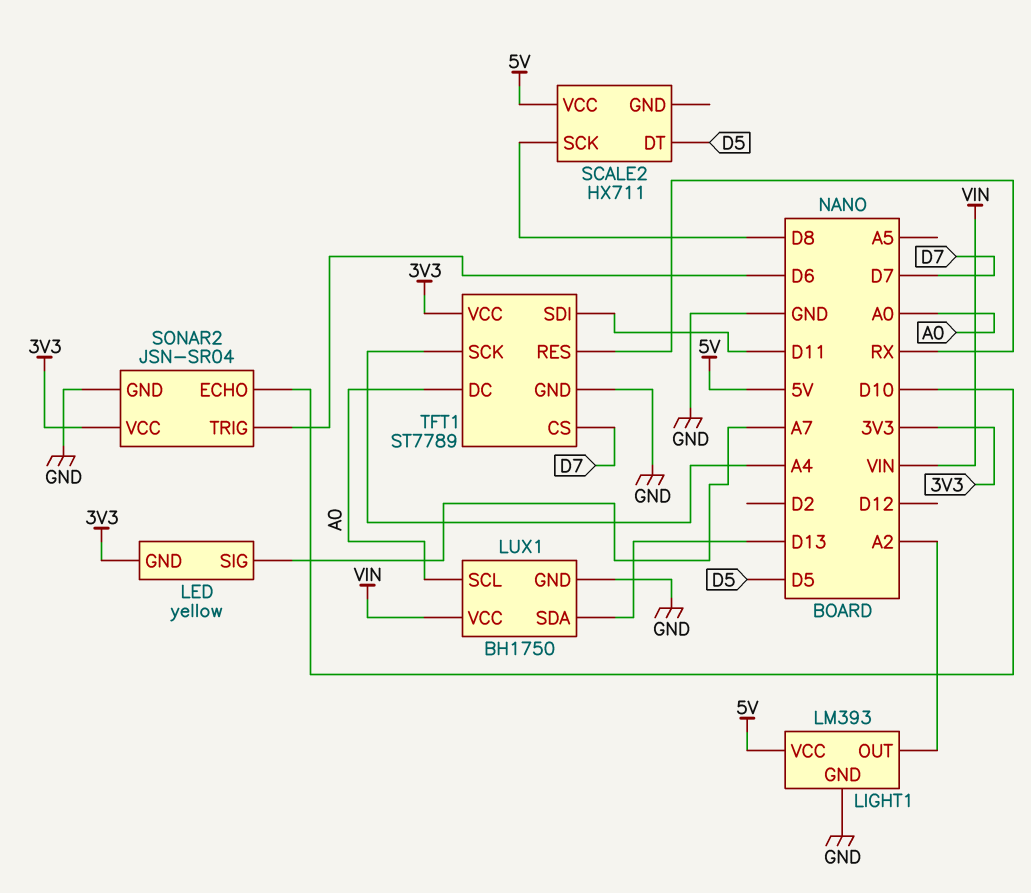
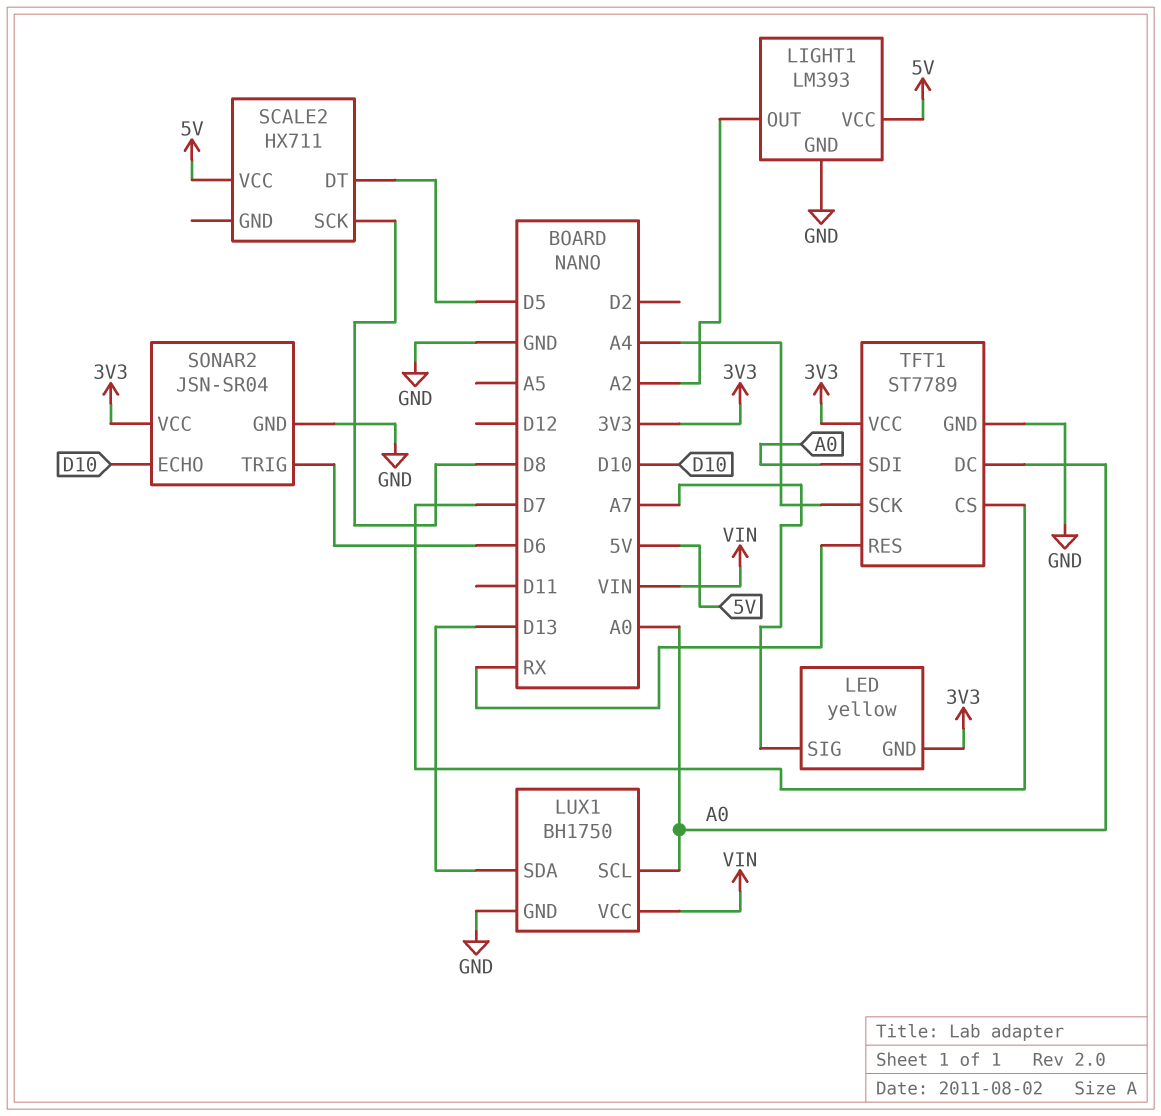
TFT1 pin SDI: D11 -> A0

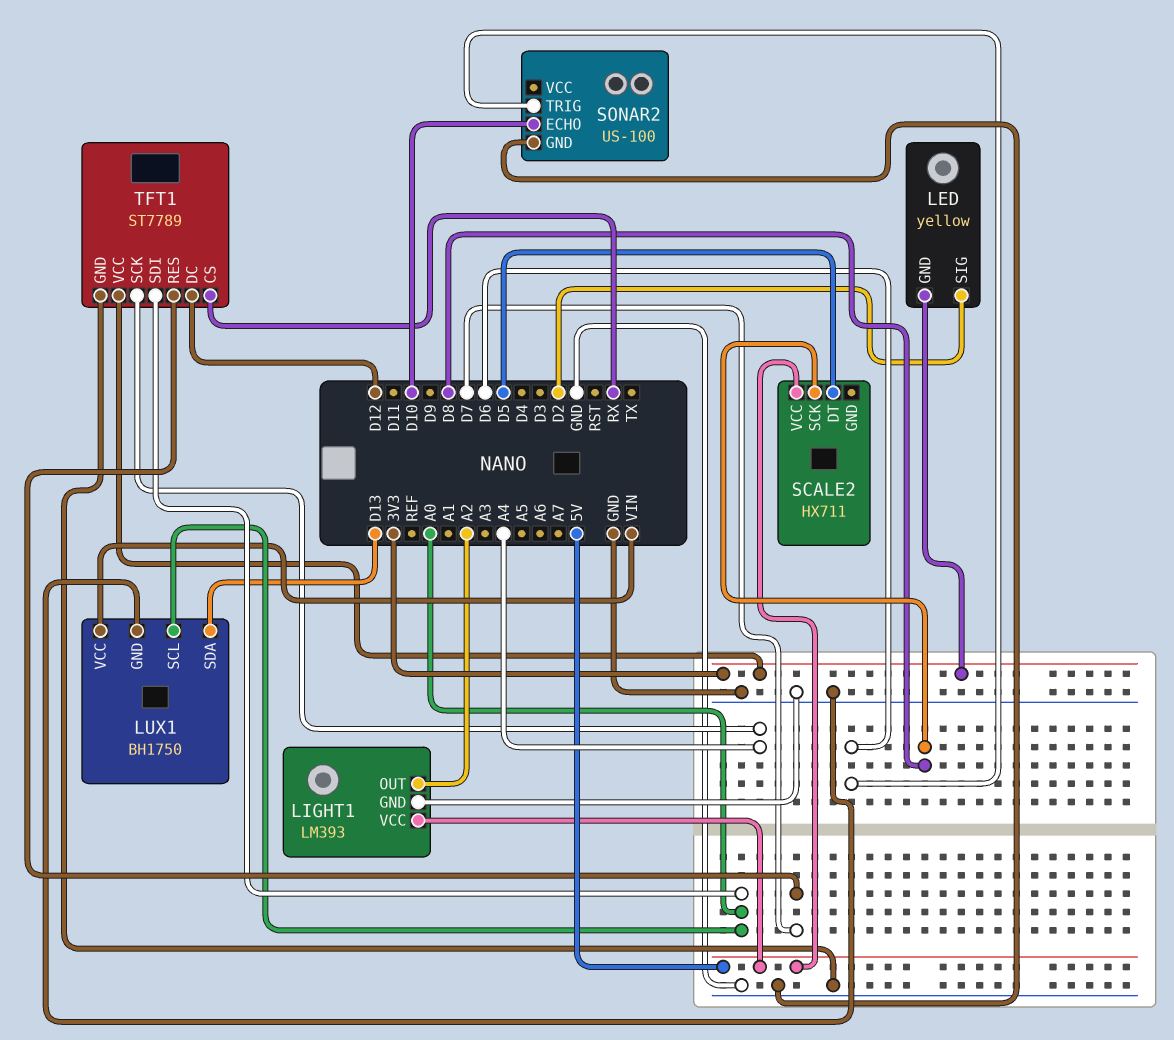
LED pin SIG: A7 -> D2
SONAR2: JSN-SR04 -> US-100
SONAR2 pin VCC: 3V3 -> none
TFT1 pin CS: D7 -> RX
TFT1 pin DC: A0 -> D12
TFT1 pin RES: RX -> D7

